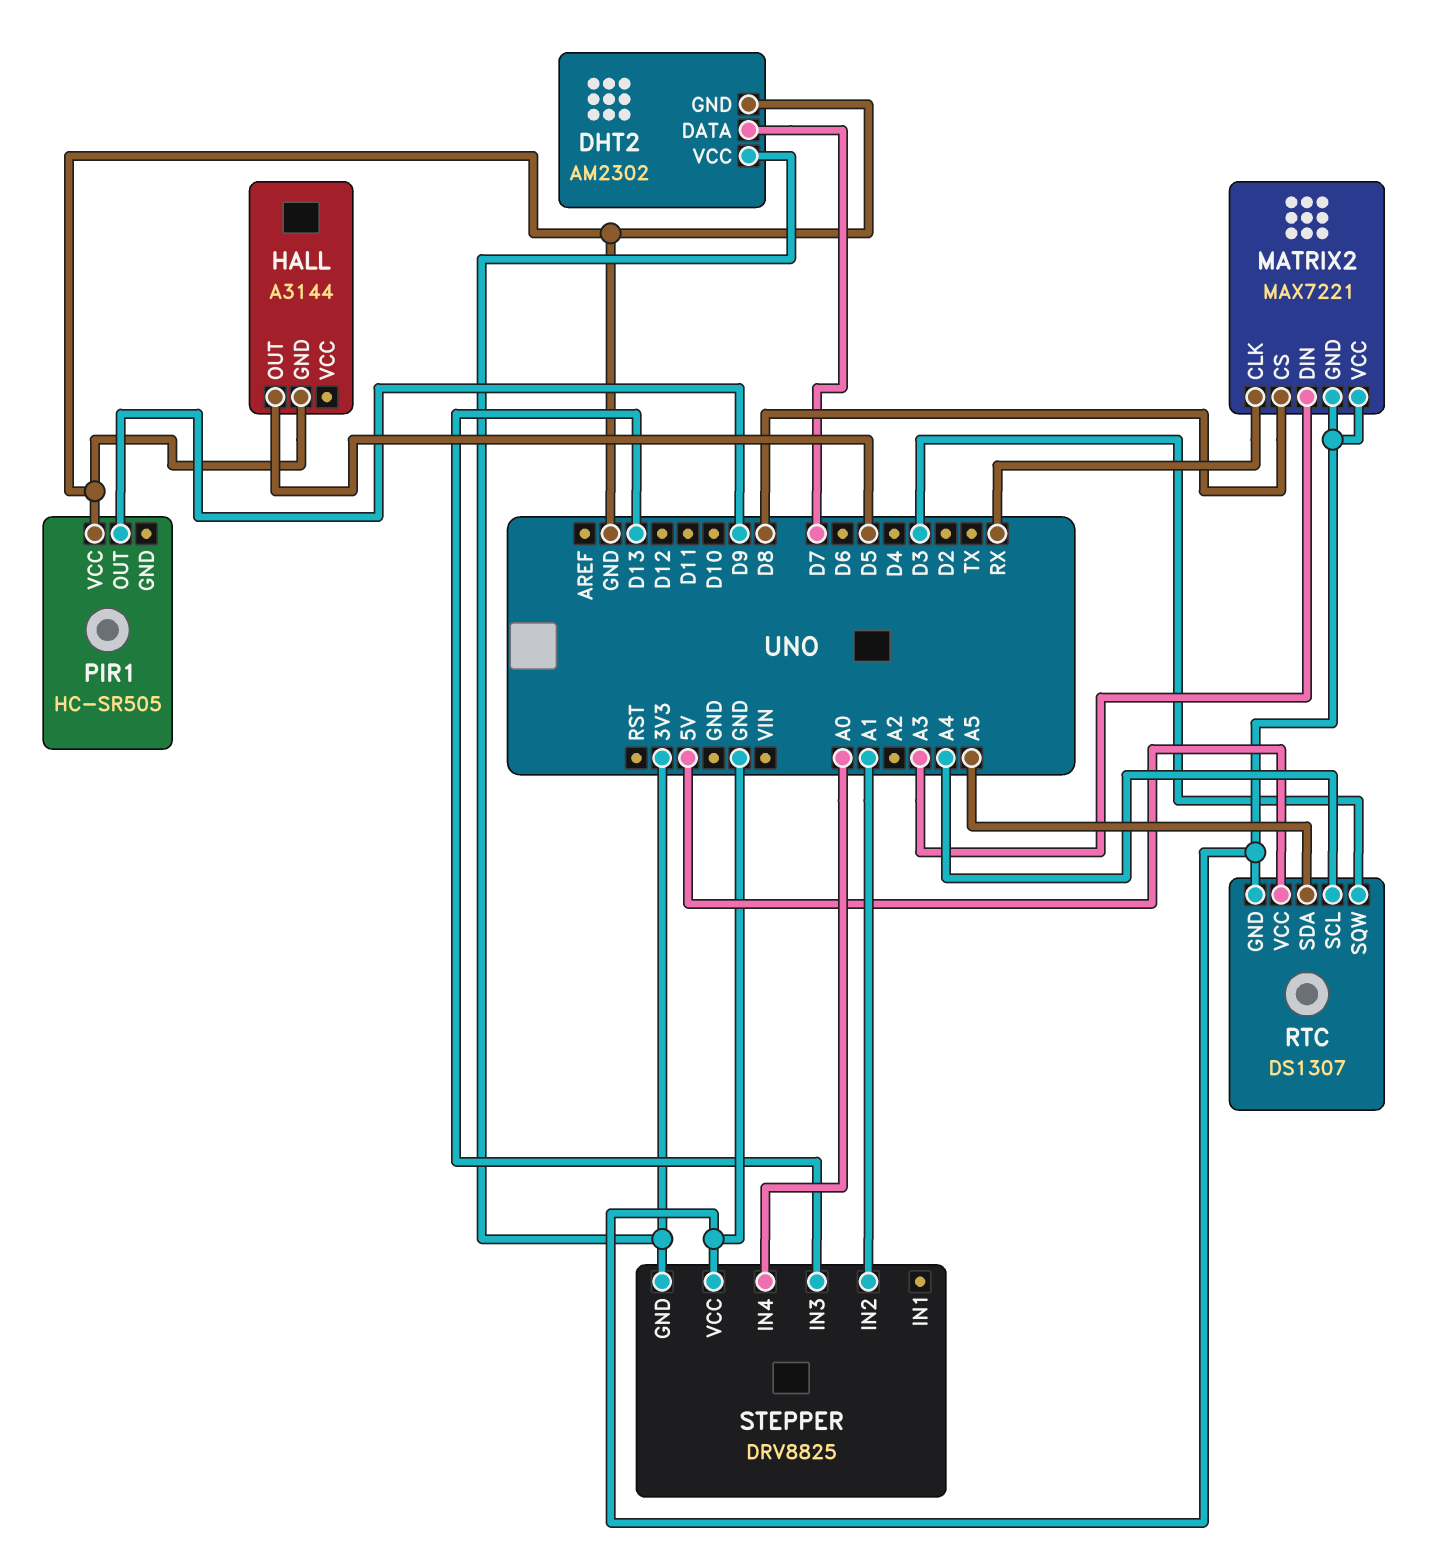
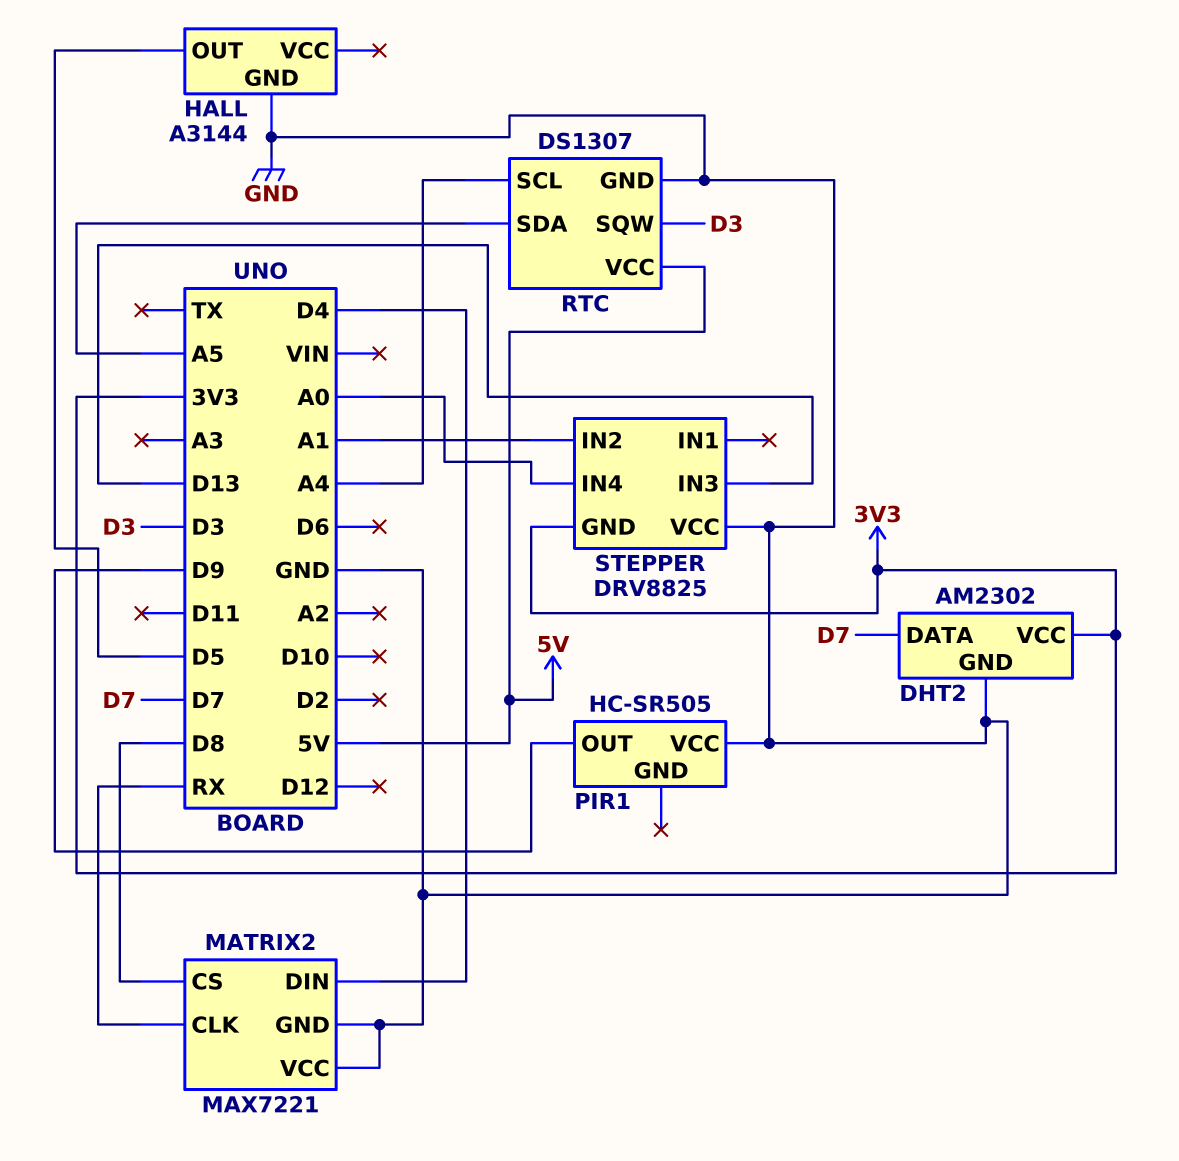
MATRIX2 pin DIN: A3 -> D4

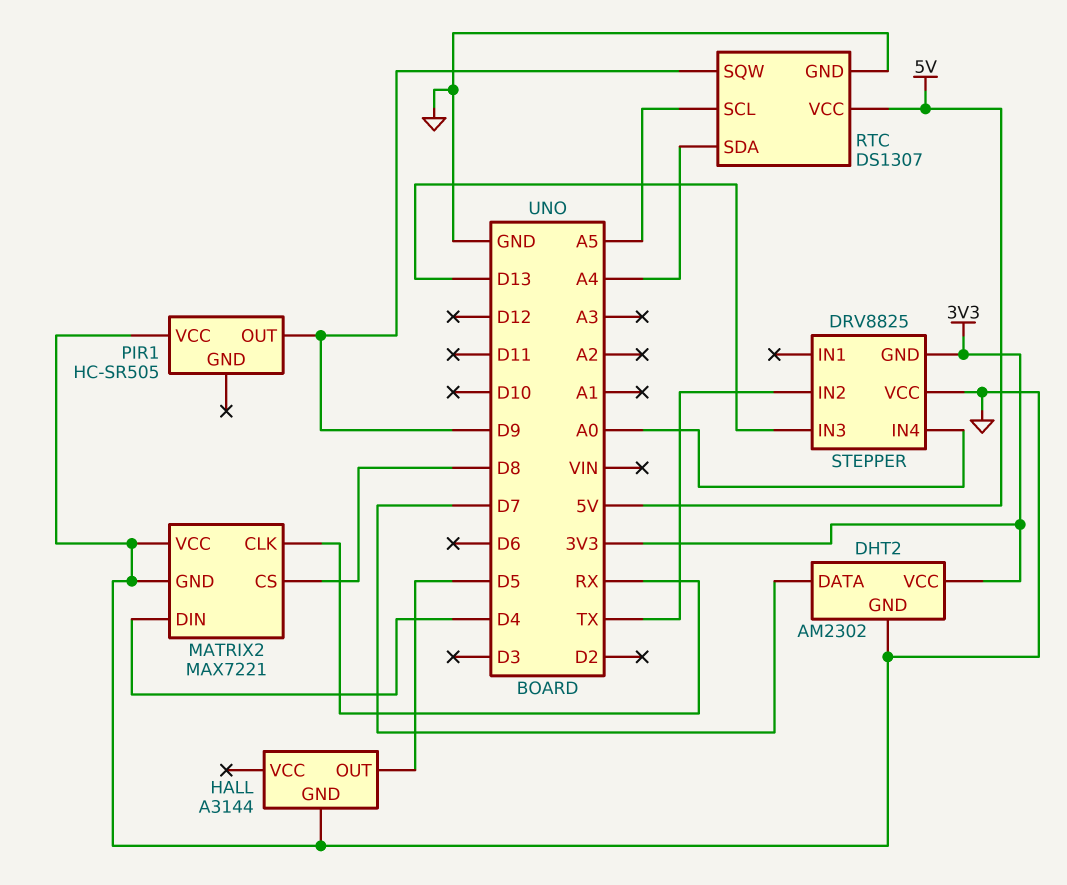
RTC pin SCL: A4 -> A5
RTC pin SDA: A5 -> A4
RTC pin SQW: D3 -> D9
STEPPER pin IN2: A1 -> TX

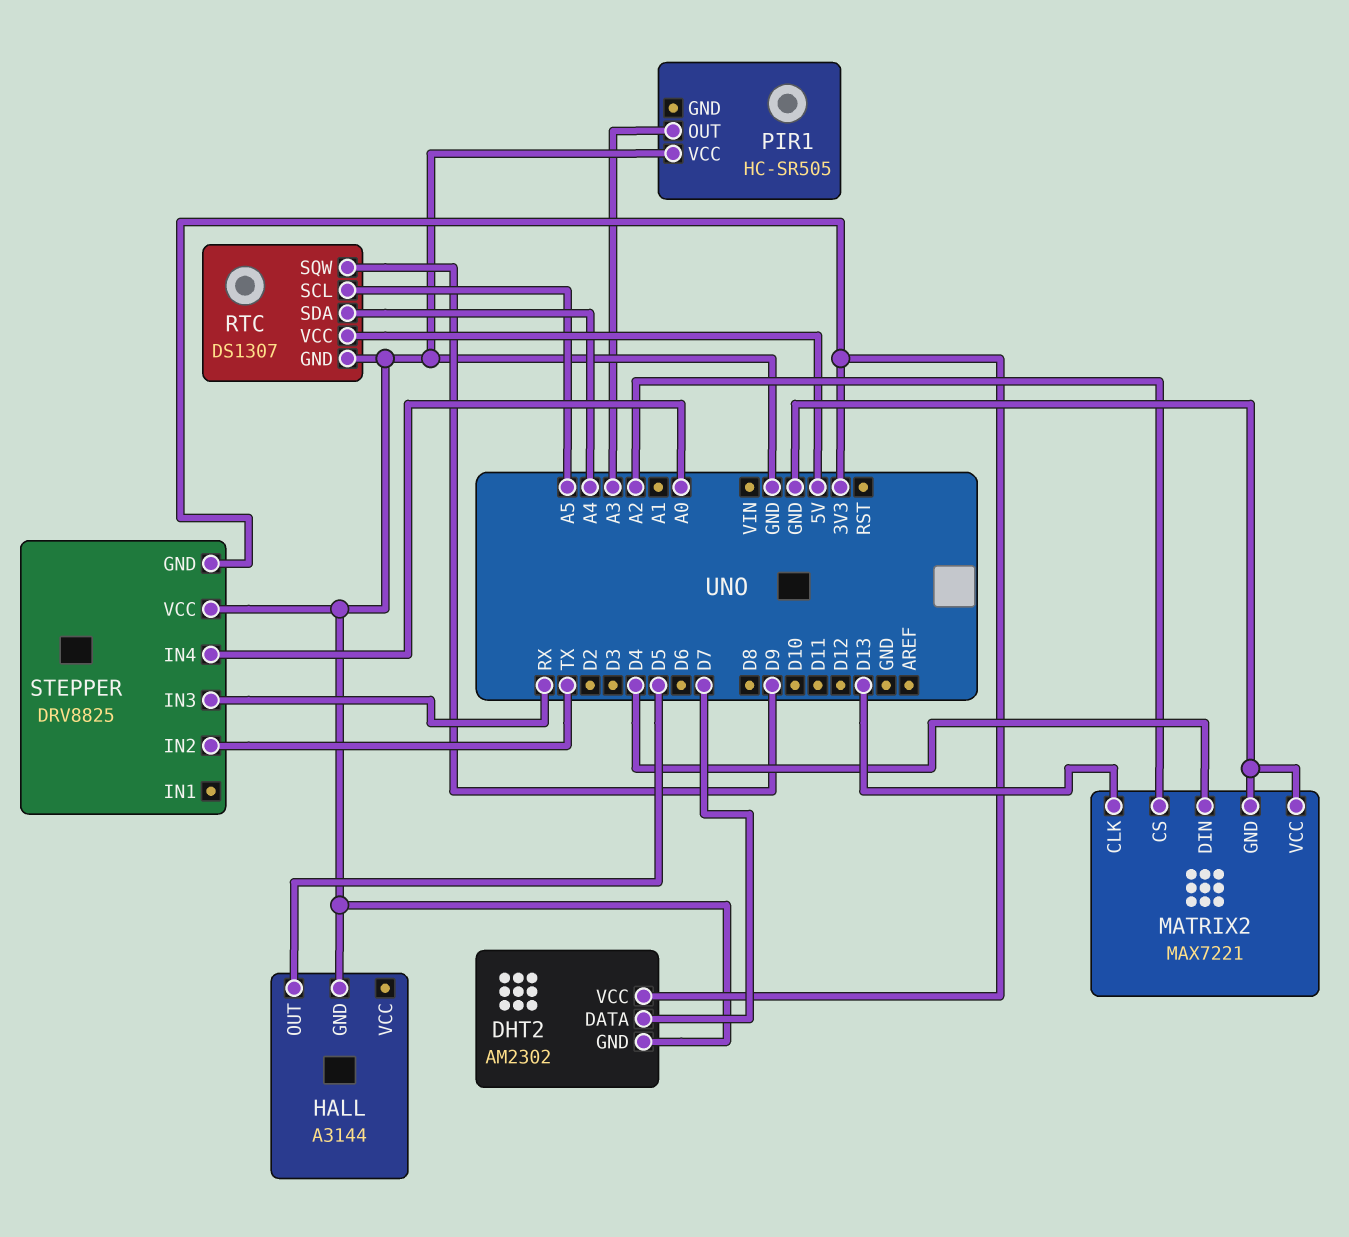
MATRIX2 pin CLK: RX -> D13
MATRIX2 pin CS: D8 -> A2
PIR1 pin OUT: D9 -> A3
STEPPER pin IN3: D13 -> RX

